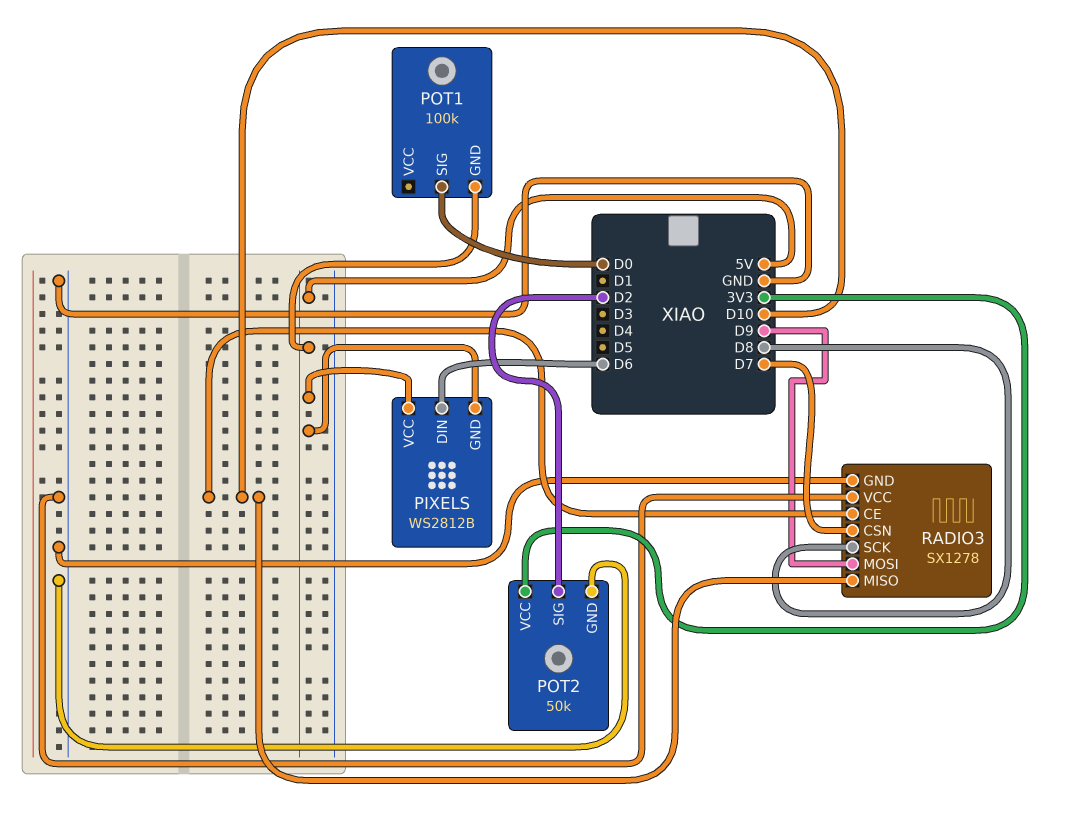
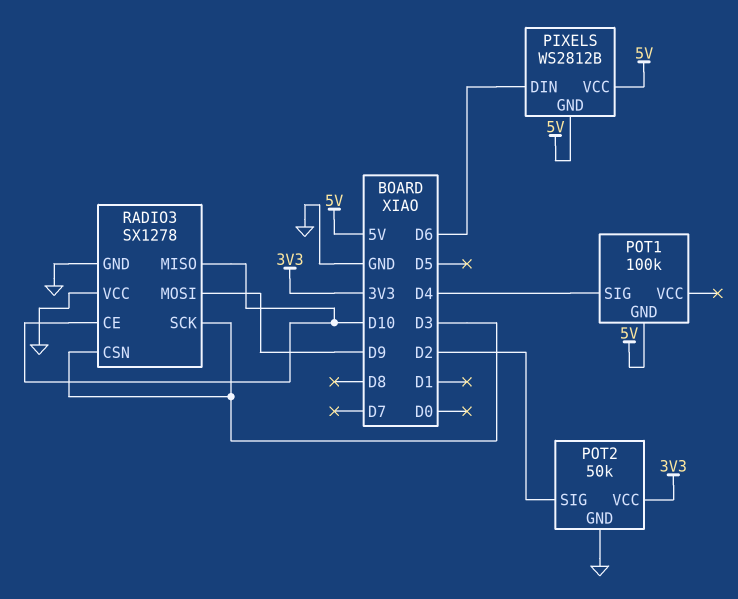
POT1 pin SIG: D0 -> D4
RADIO3 pin CSN: D7 -> D3
RADIO3 pin SCK: D8 -> D3

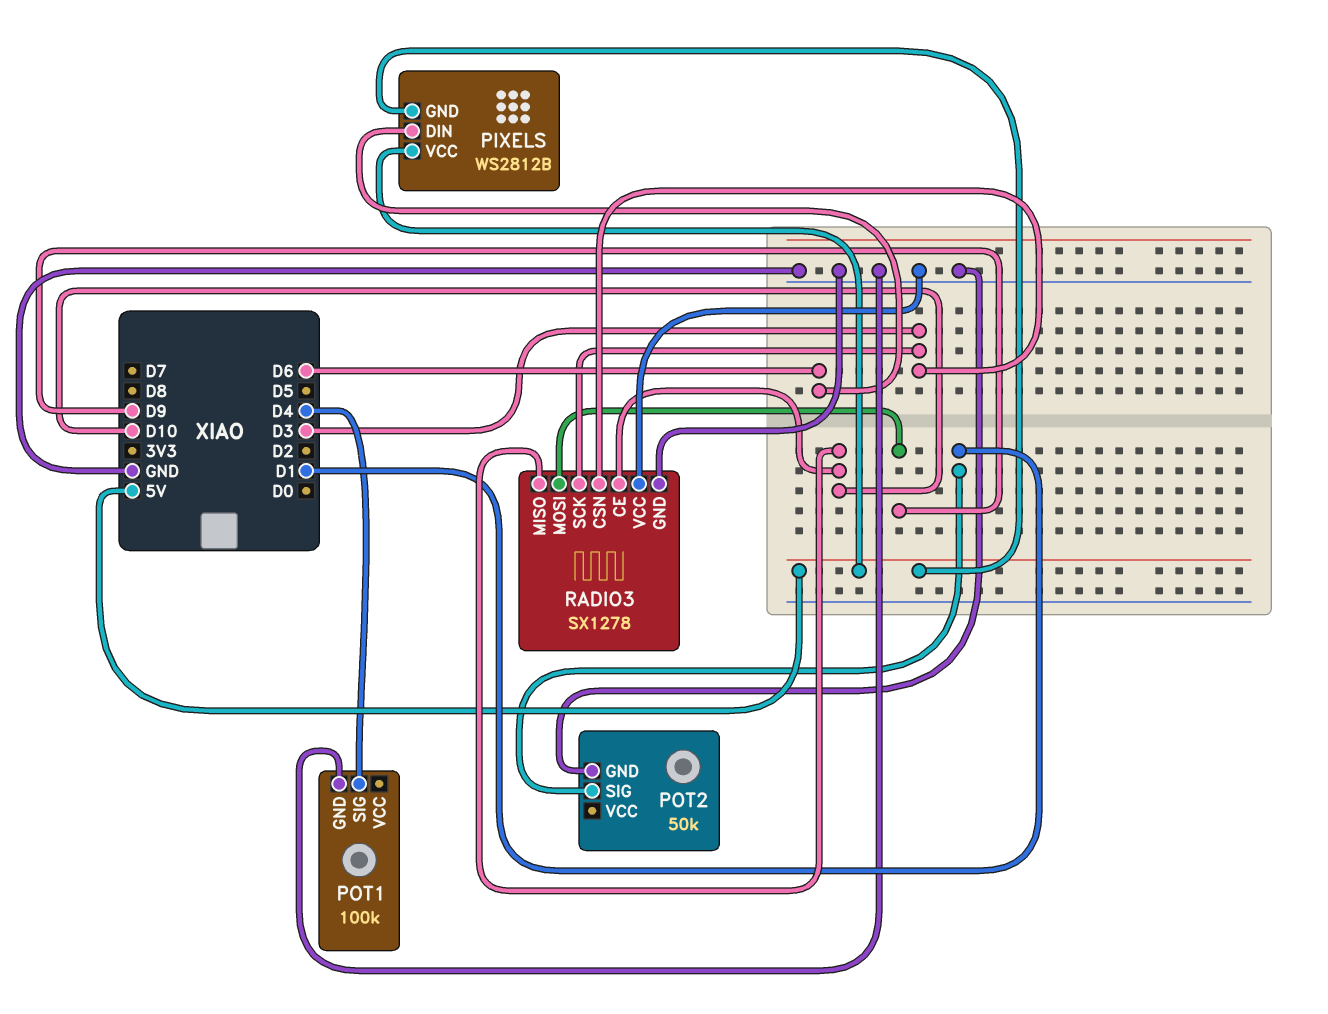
POT1 pin GND: 5V -> GND
POT2 pin SIG: D2 -> D1
POT2 pin VCC: 3V3 -> none

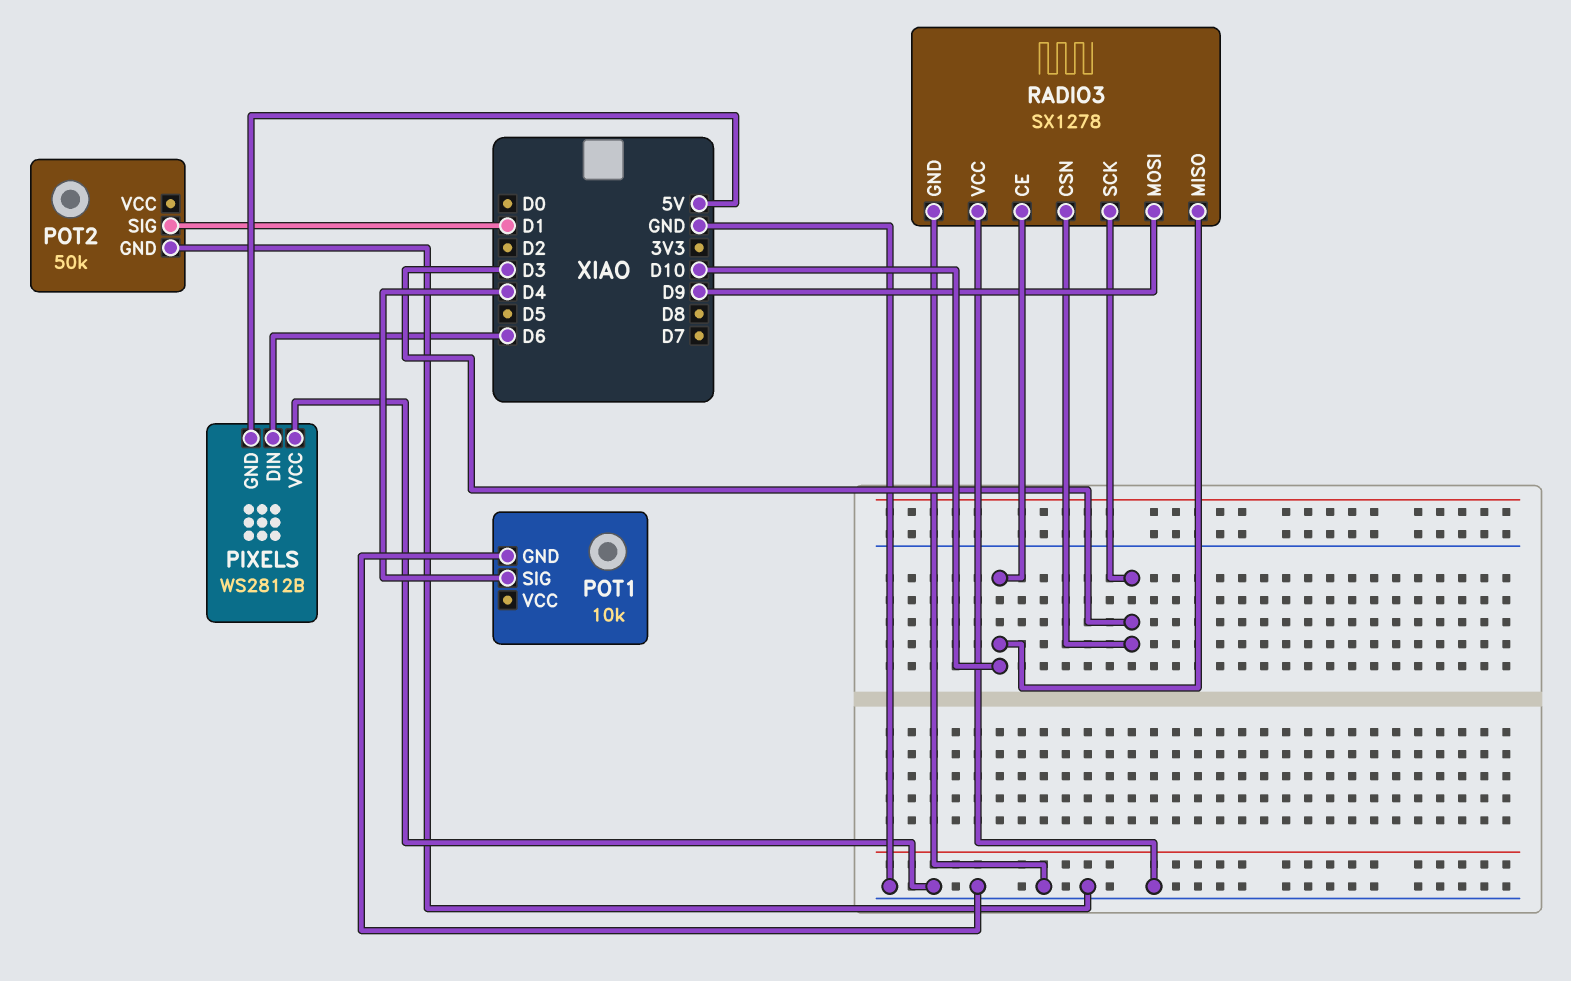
PIXELS pin VCC: 5V -> GND
POT1: 100k -> 10k

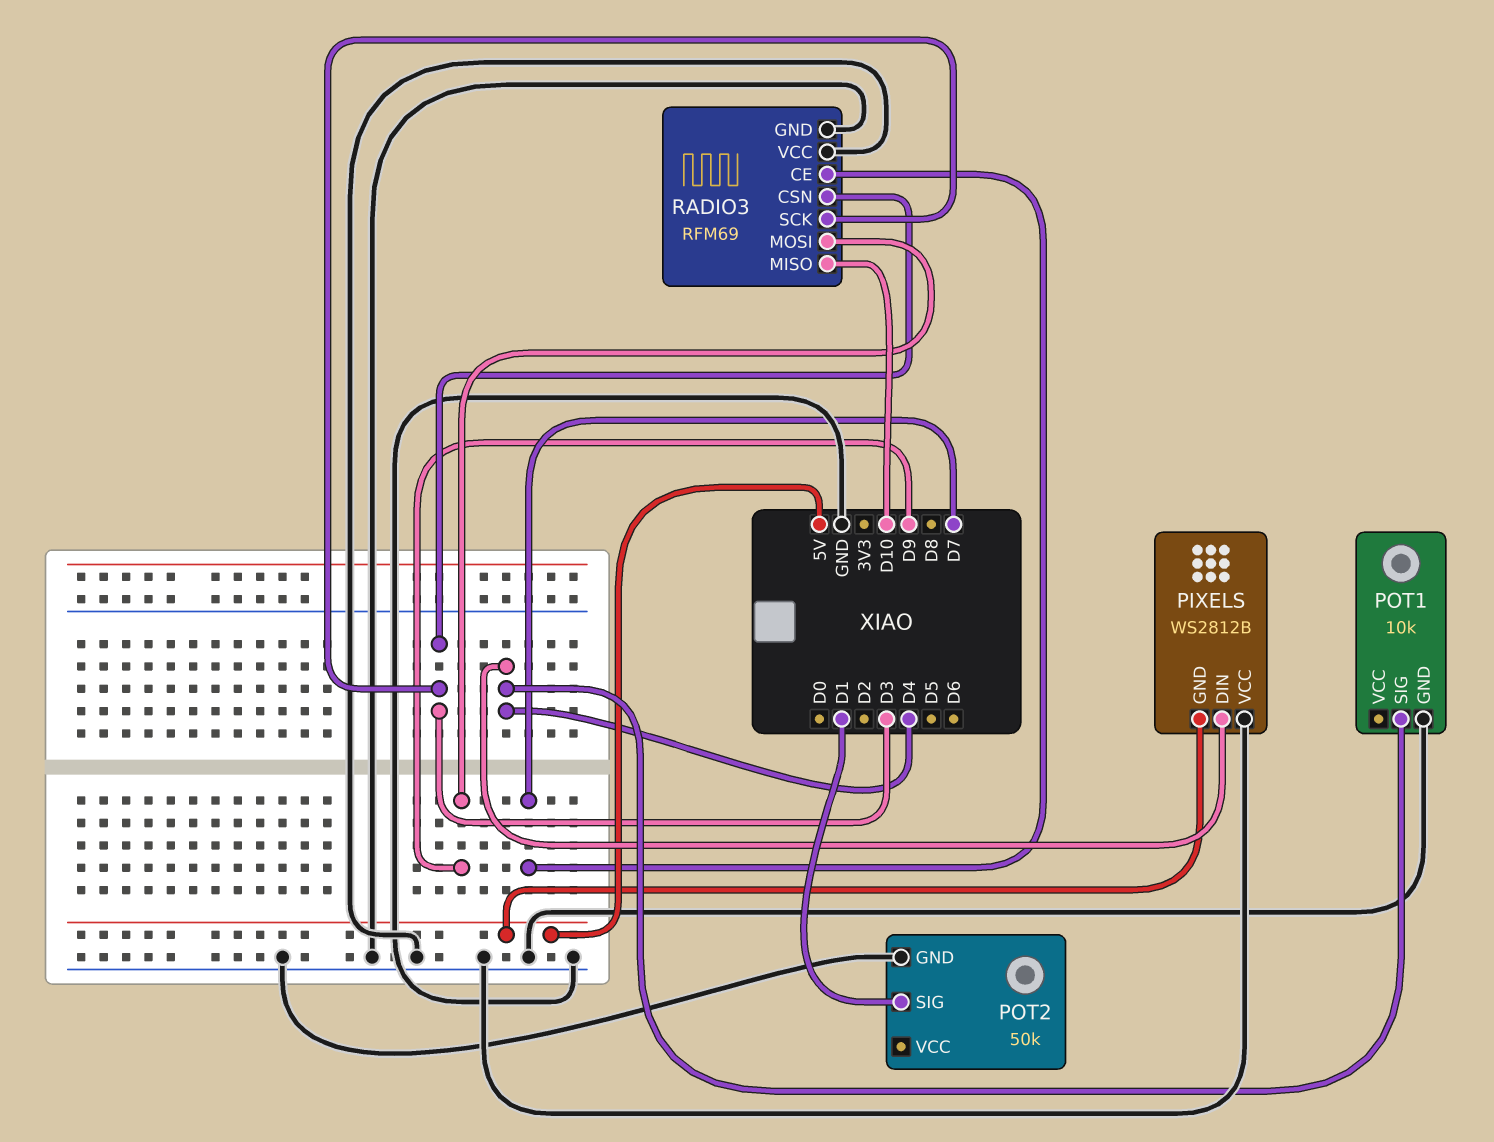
PIXELS pin DIN: D6 -> D4
RADIO3: SX1278 -> RFM69
RADIO3 pin CE: D10 -> D7

